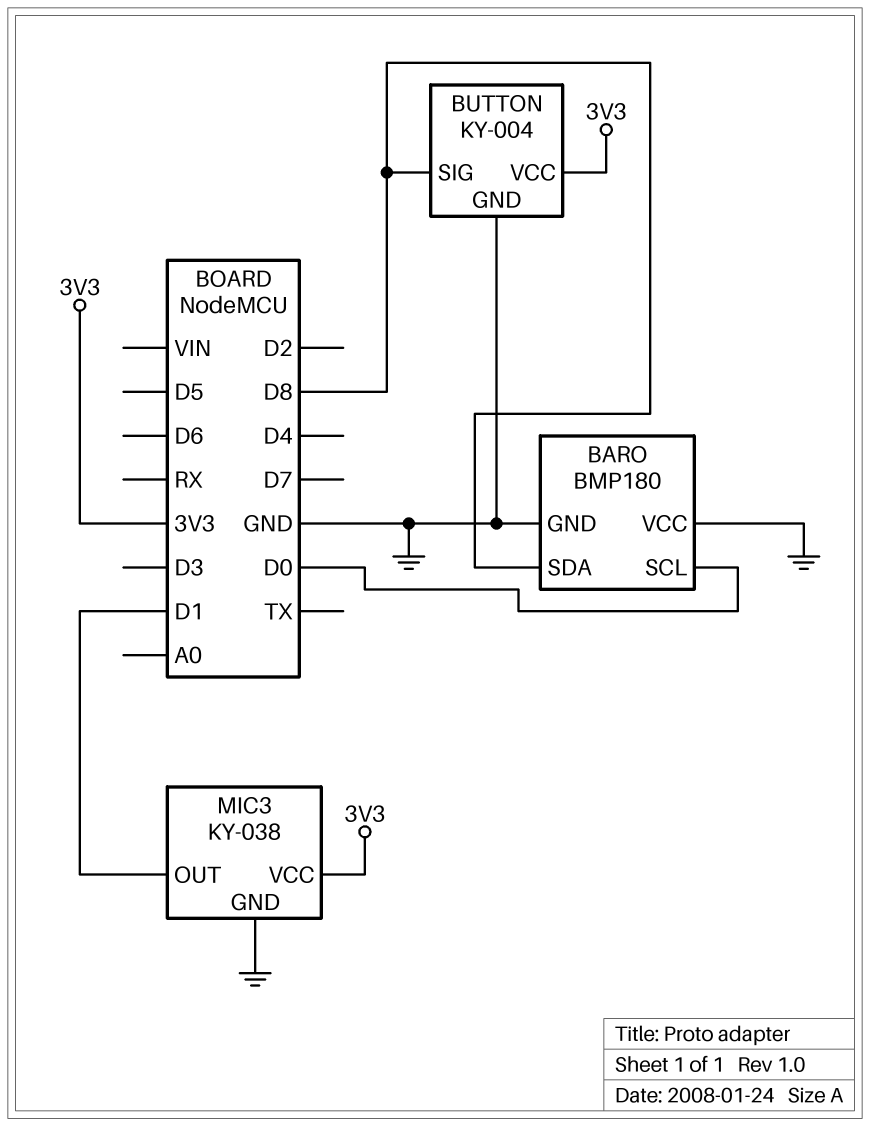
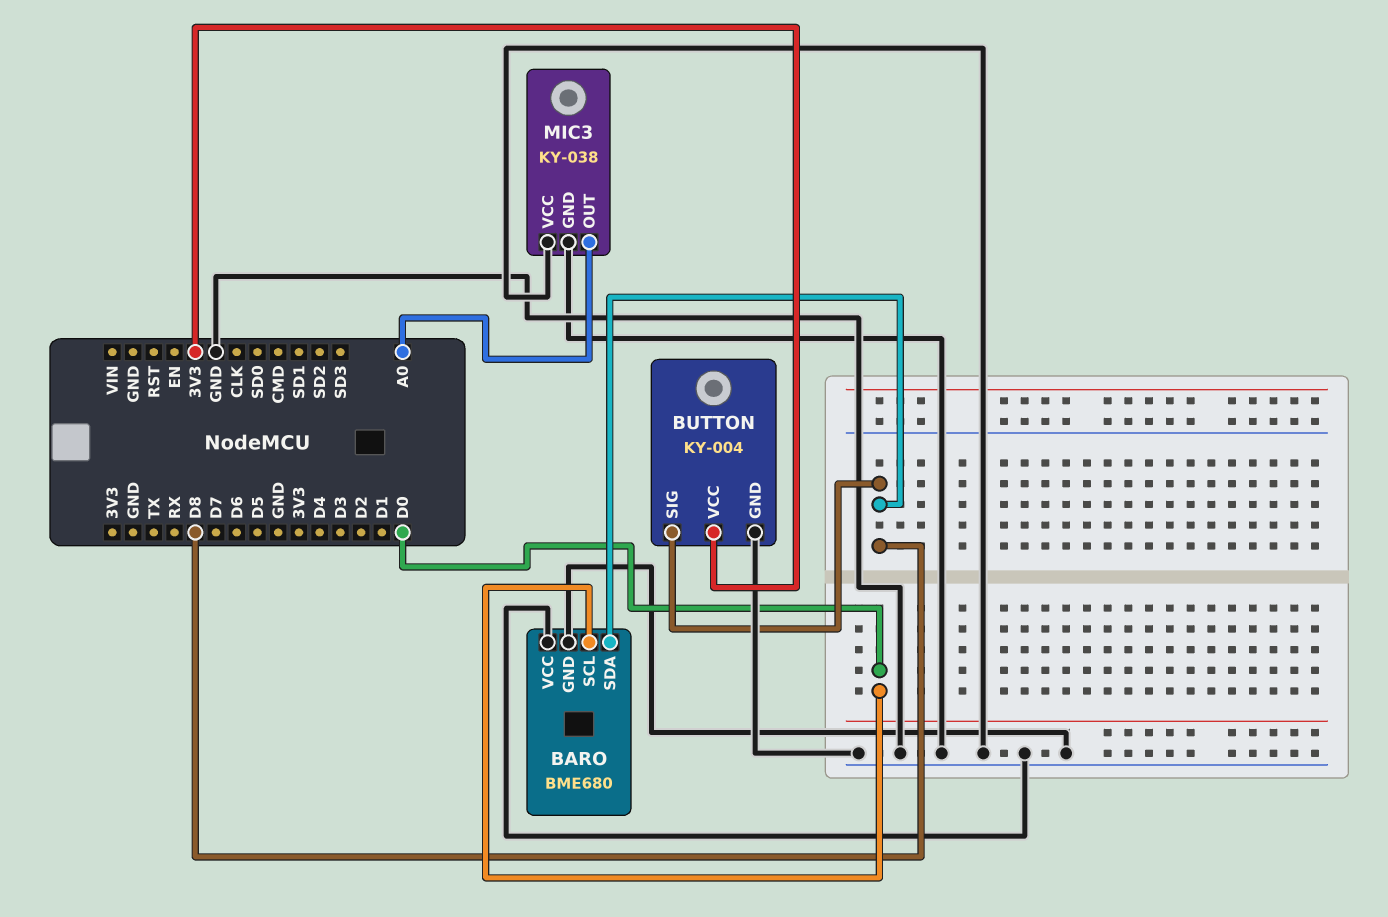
BARO: BMP180 -> BME680
MIC3 pin OUT: D1 -> A0
MIC3 pin VCC: 3V3 -> GND

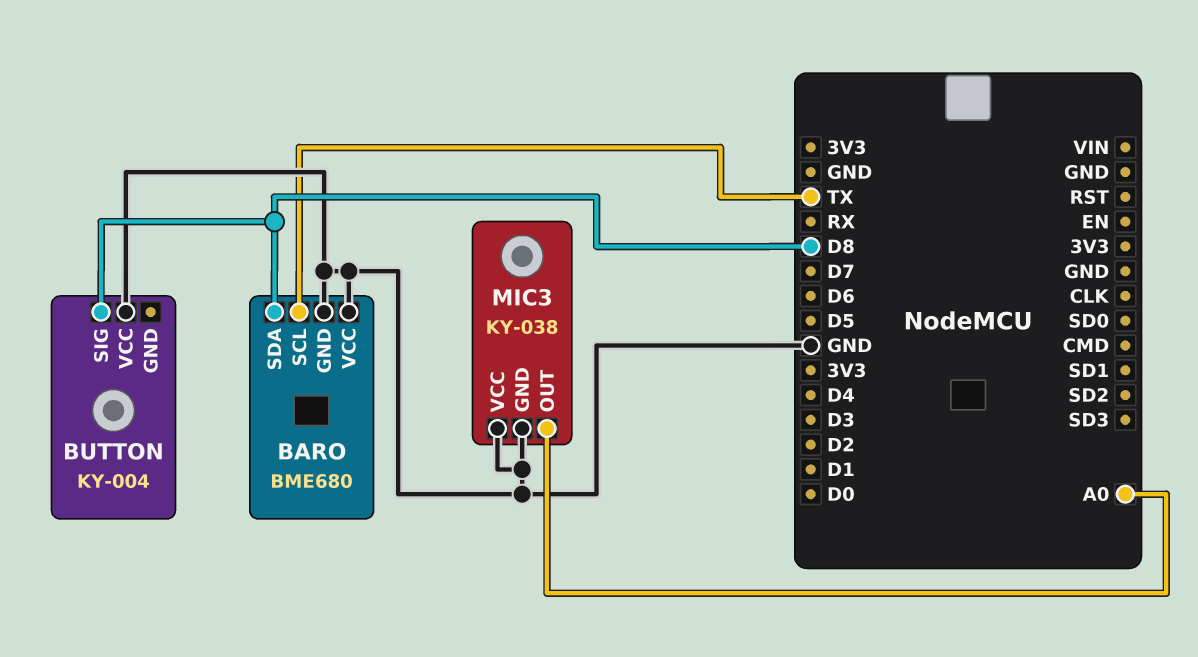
BARO pin SCL: D0 -> TX
BUTTON pin GND: GND -> none
BUTTON pin VCC: 3V3 -> GND

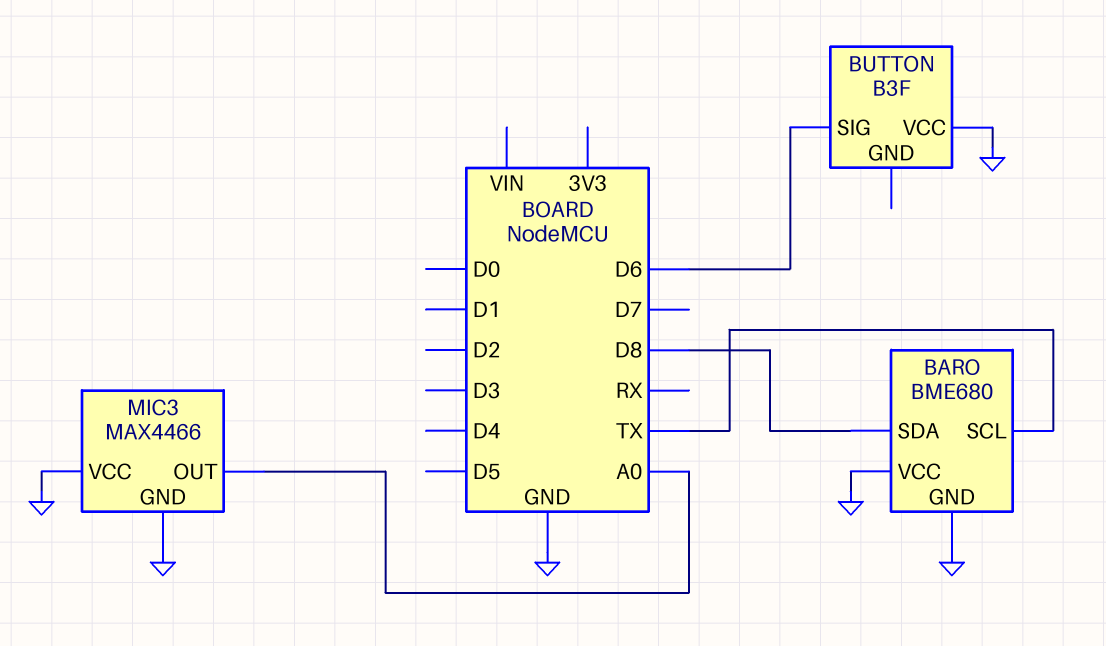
BUTTON: KY-004 -> B3F
BUTTON pin SIG: D8 -> D6
MIC3: KY-038 -> MAX4466

